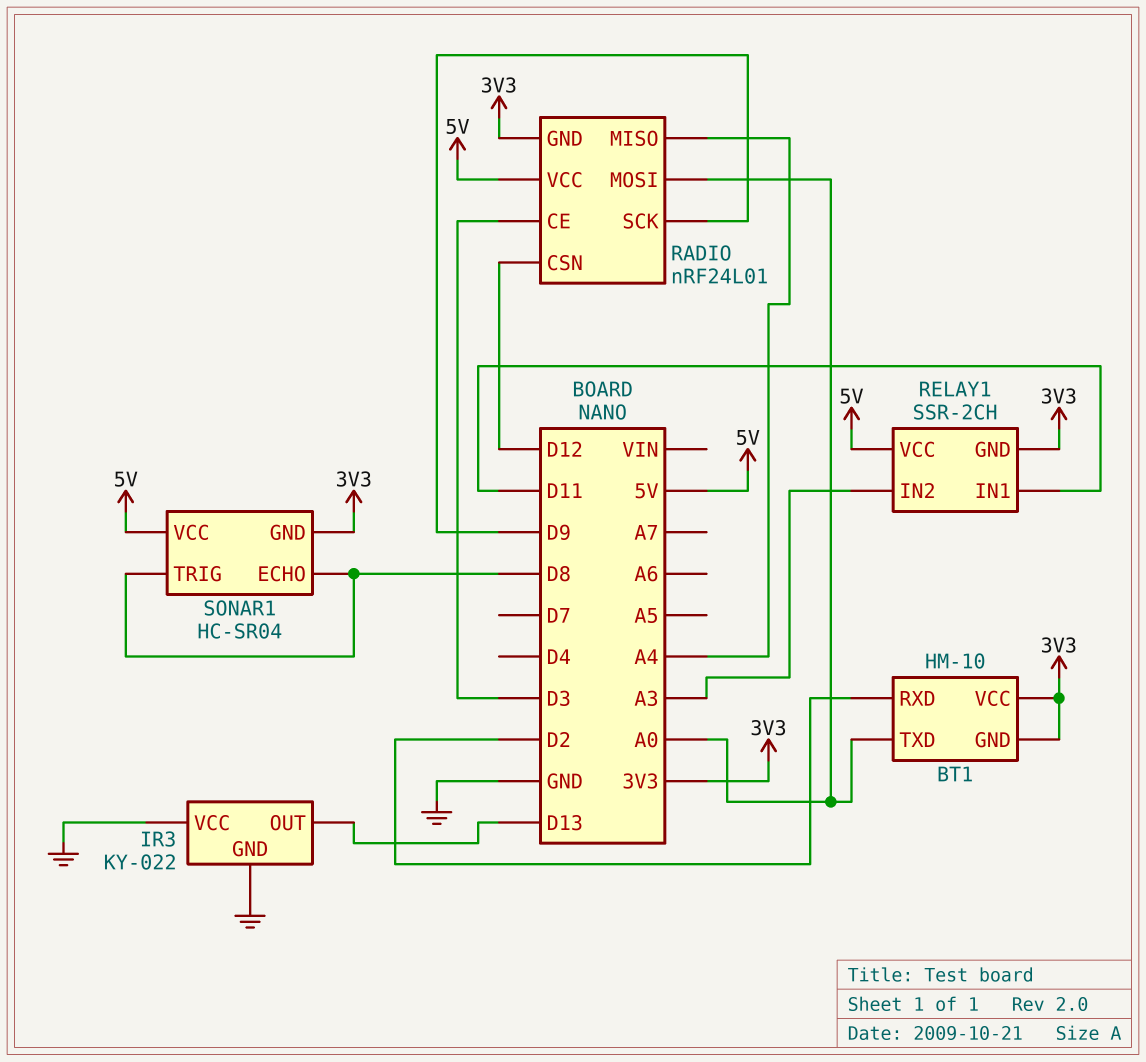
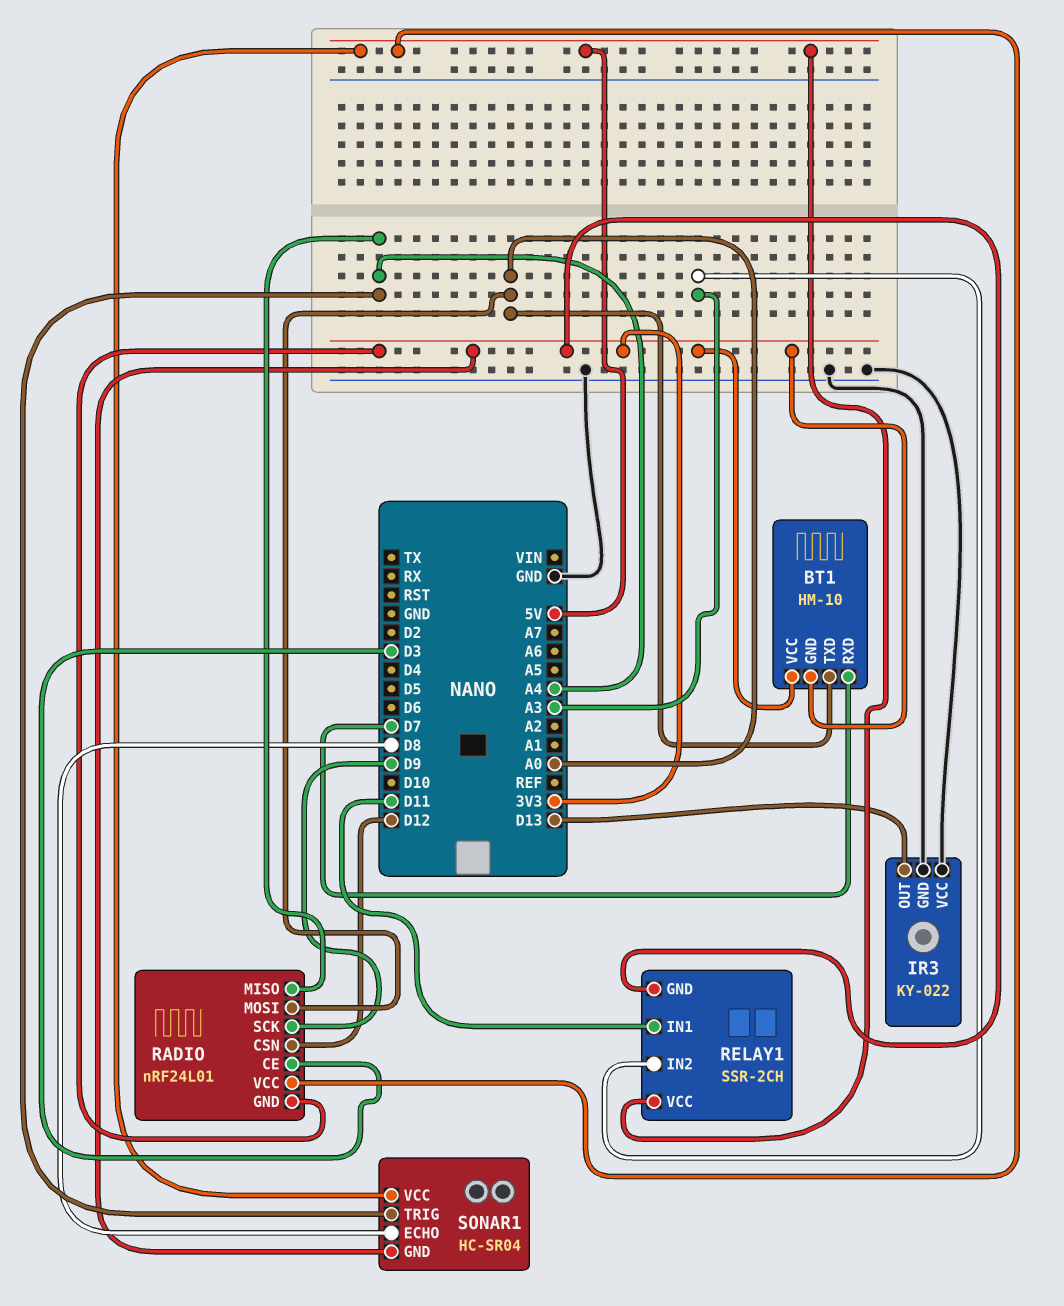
BT1 pin RXD: D2 -> D7
SONAR1 pin TRIG: D8 -> A4

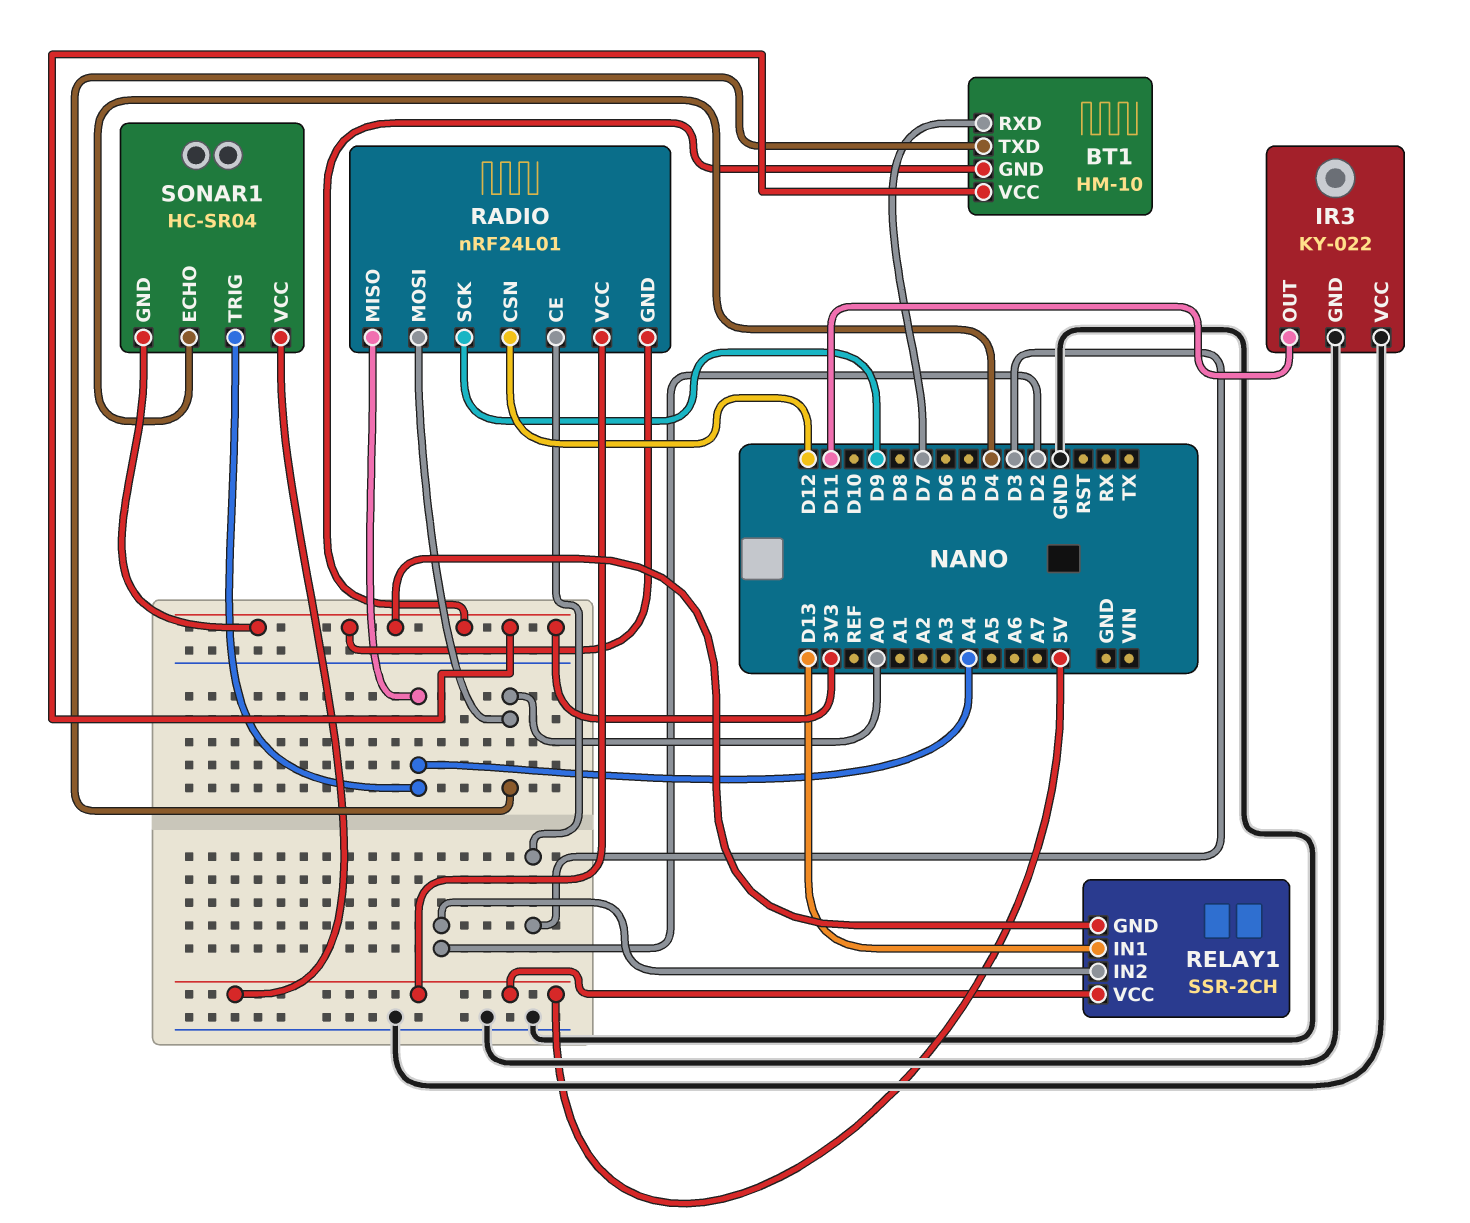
IR3 pin OUT: D13 -> D11
RELAY1 pin IN1: D11 -> D13
RELAY1 pin IN2: A3 -> D2
SONAR1 pin ECHO: D8 -> D4

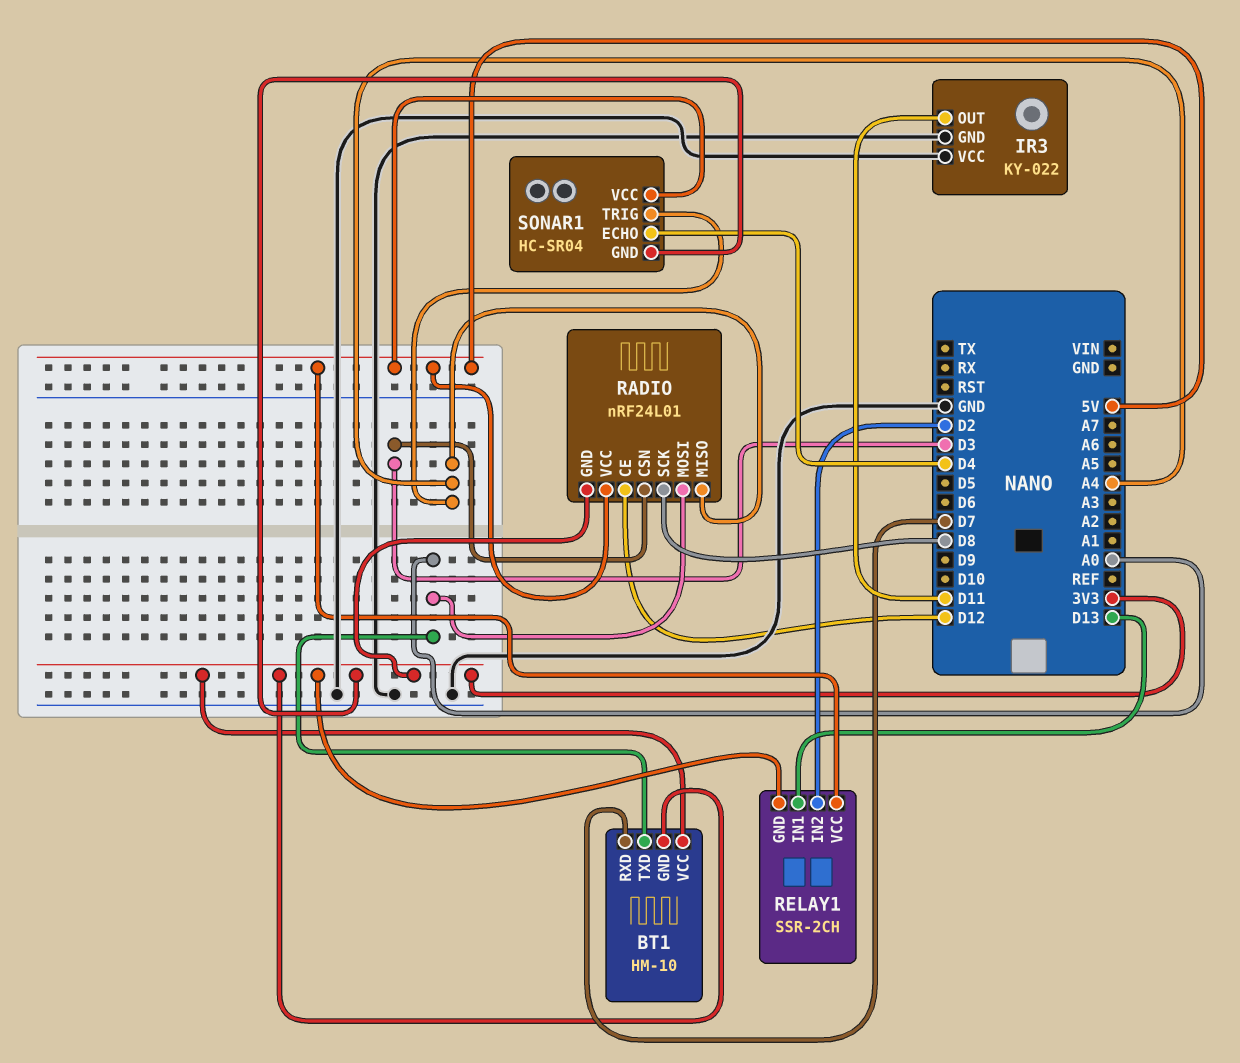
RADIO pin CE: D3 -> D12
RADIO pin CSN: D12 -> D3
RADIO pin SCK: D9 -> D8

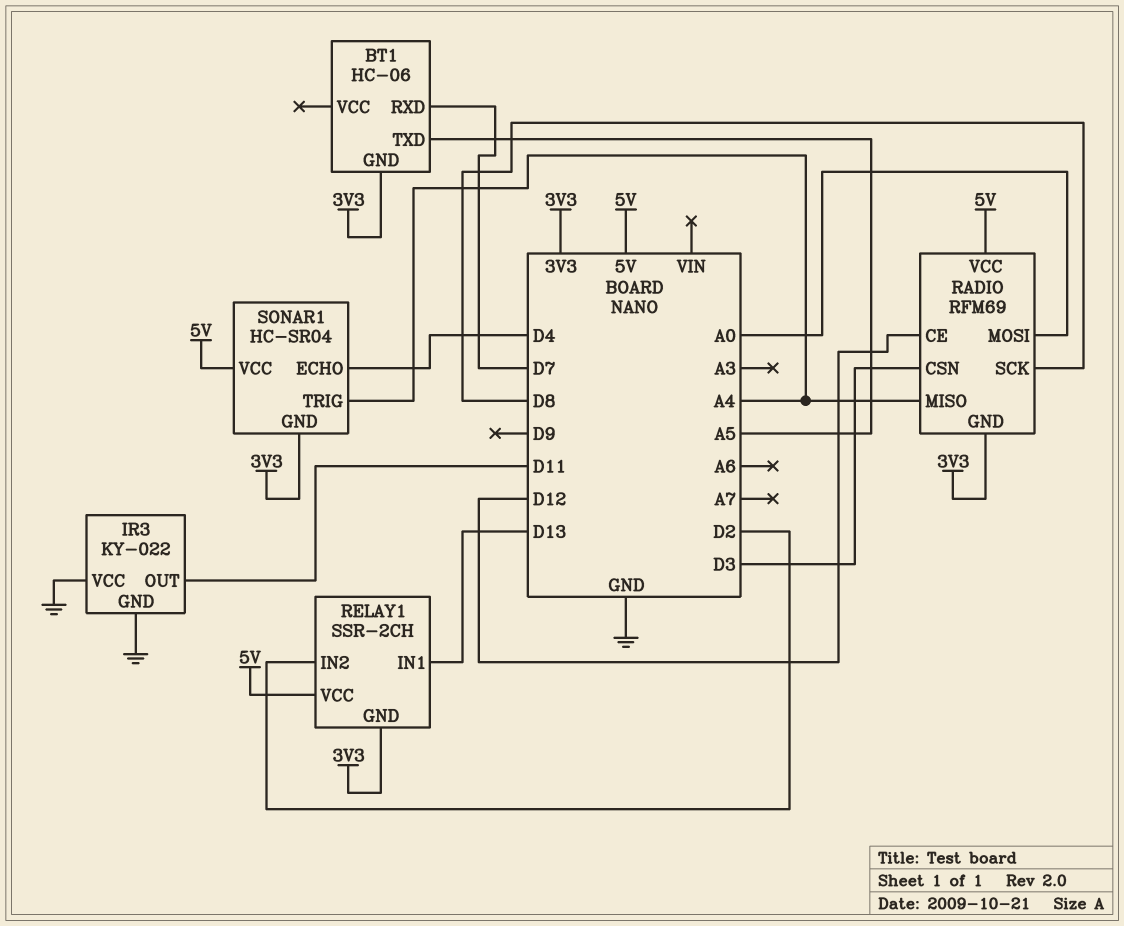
BT1: HM-10 -> HC-06
BT1 pin TXD: A0 -> A5
BT1 pin VCC: 3V3 -> none
RADIO: nRF24L01 -> RFM69

